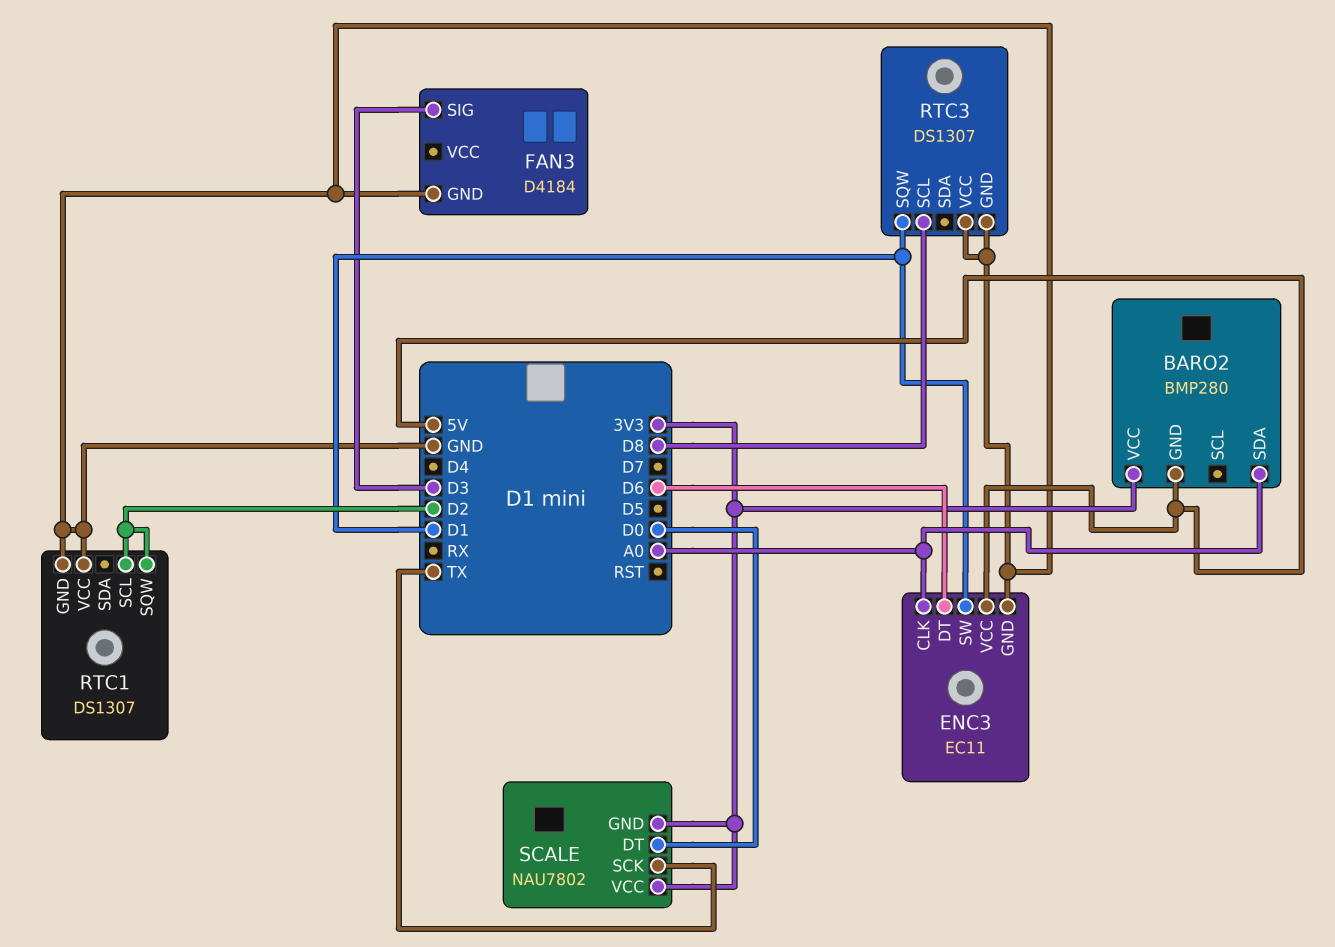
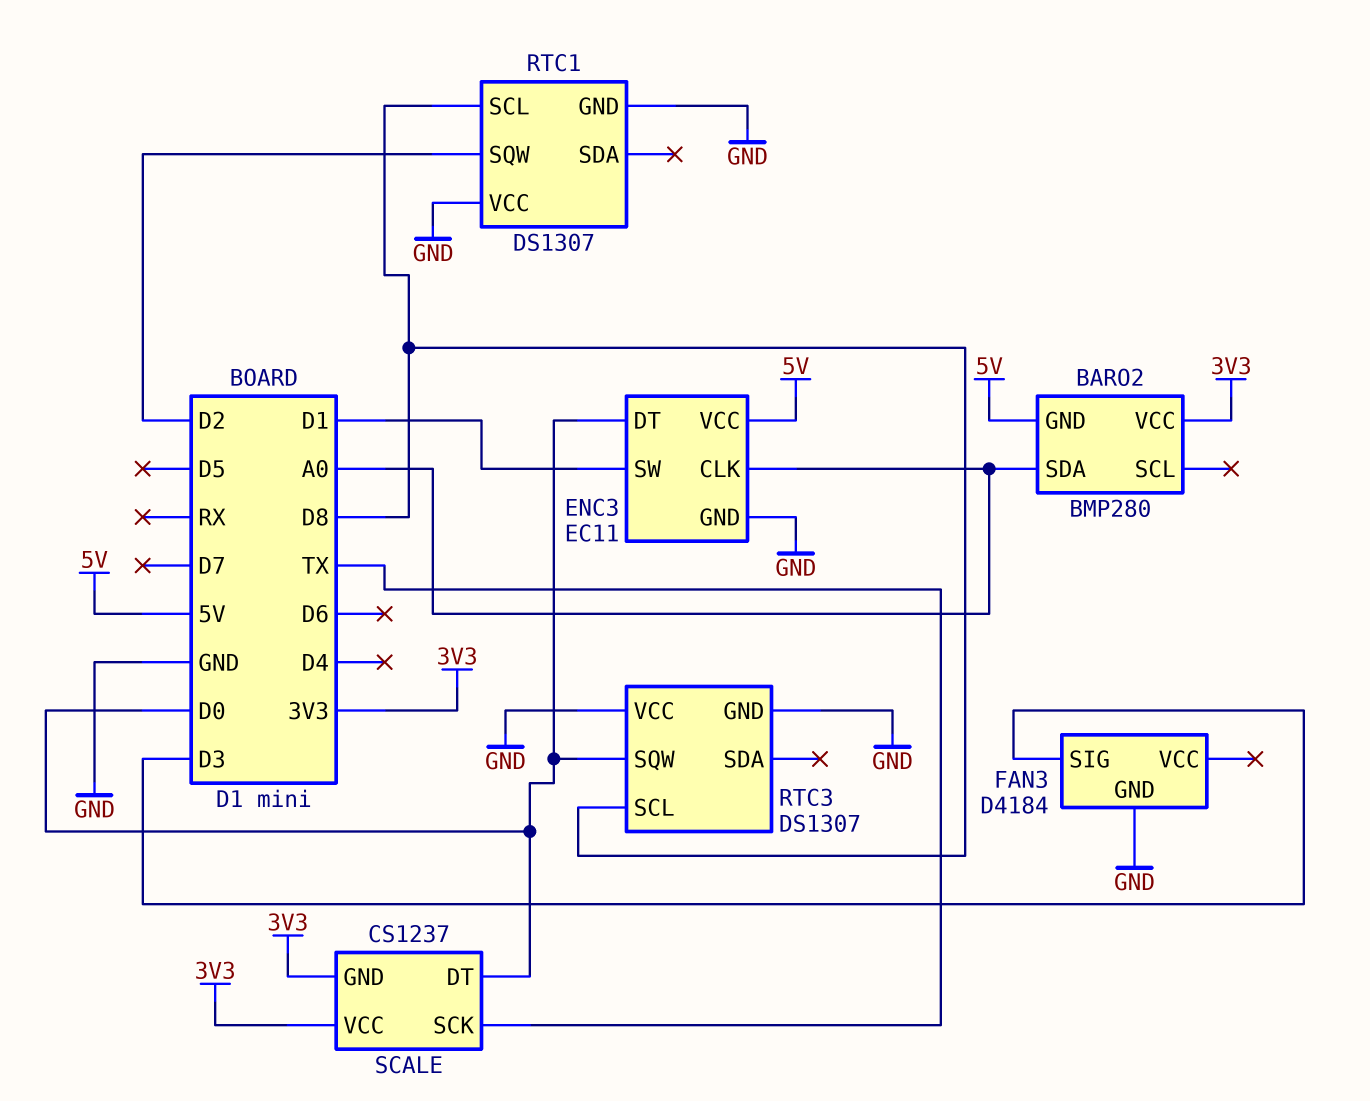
ENC3 pin DT: D6 -> D0
RTC1 pin SCL: D2 -> D8
RTC3 pin SQW: D1 -> D0
SCALE: NAU7802 -> CS1237

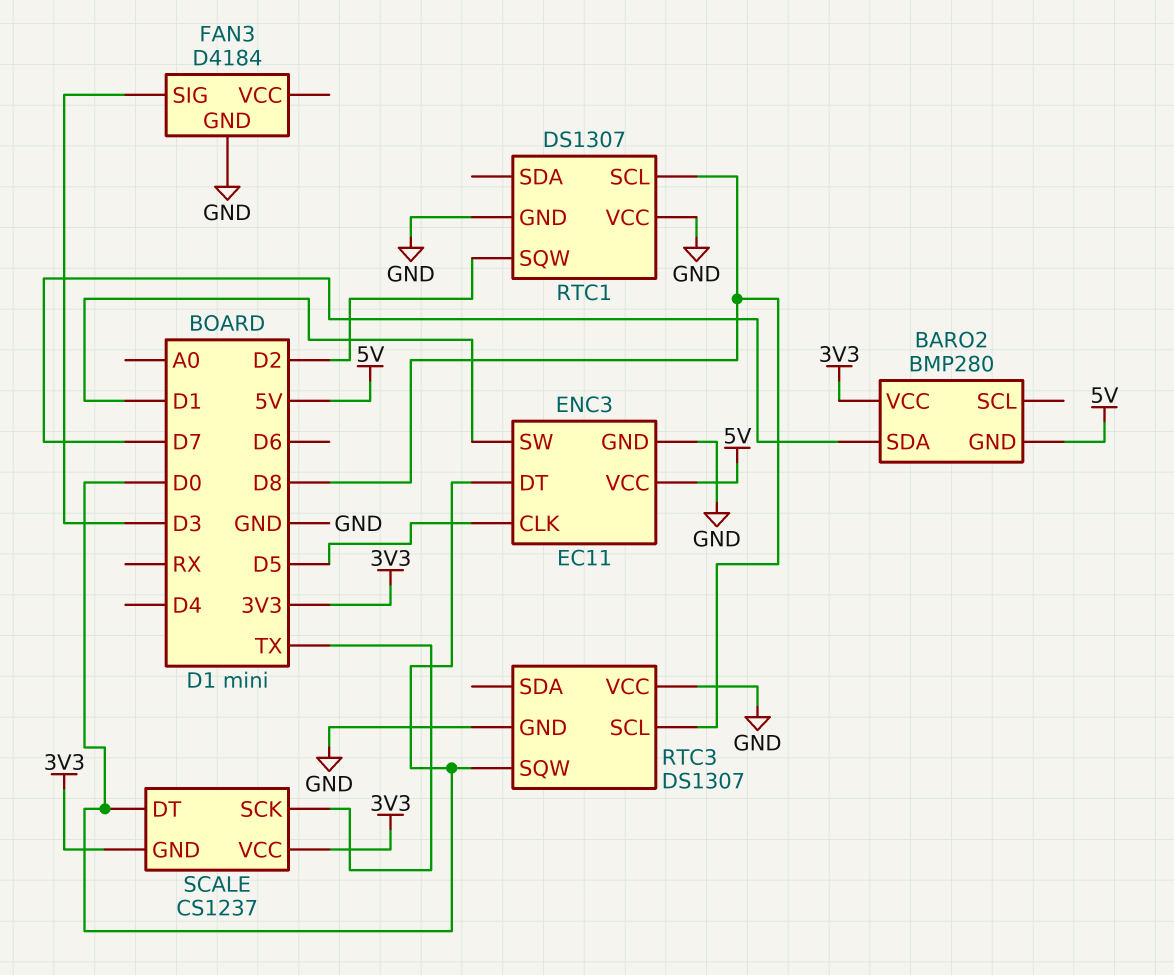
BARO2 pin SDA: A0 -> D7
ENC3 pin CLK: A0 -> D5

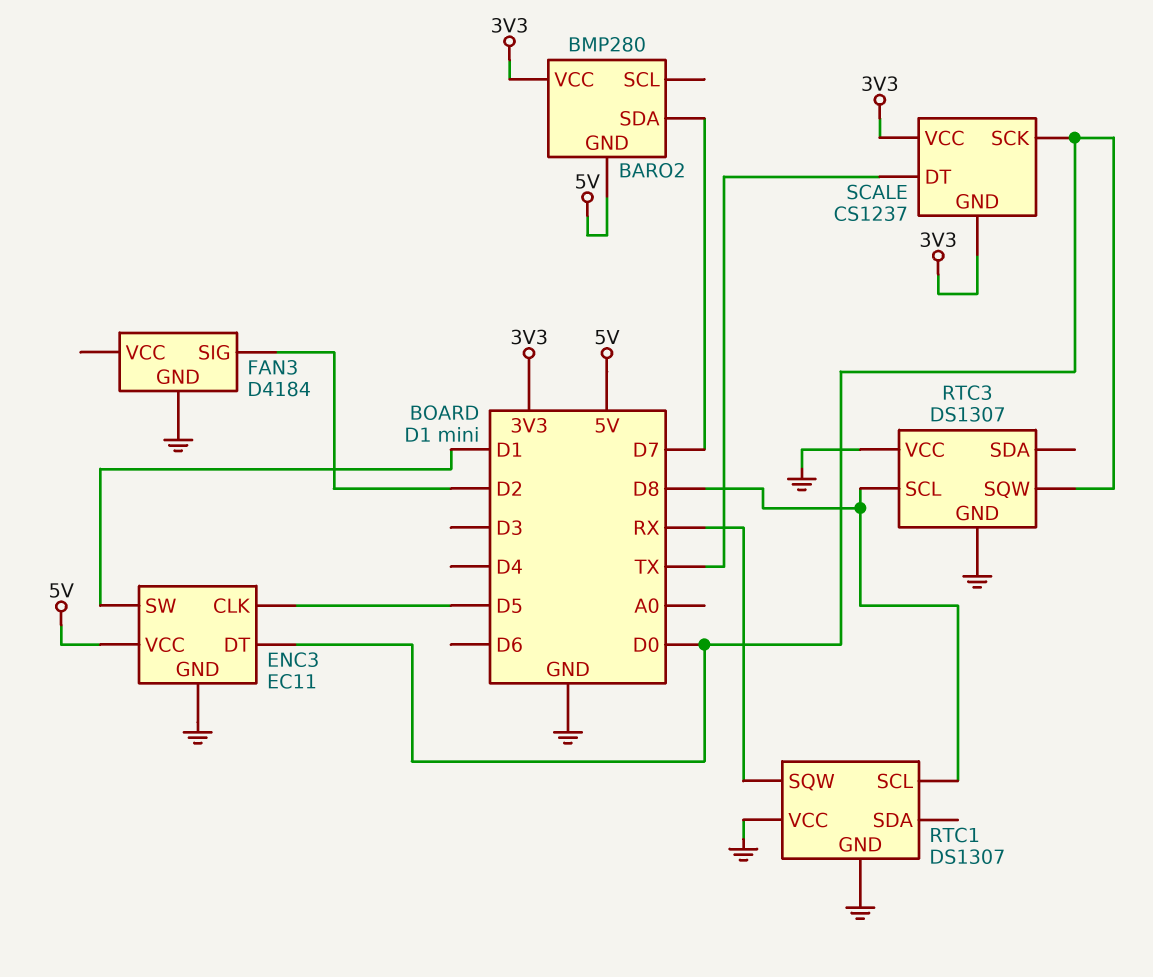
FAN3 pin SIG: D3 -> D2
RTC1 pin SQW: D2 -> RX
SCALE pin DT: D0 -> TX
SCALE pin SCK: TX -> D0

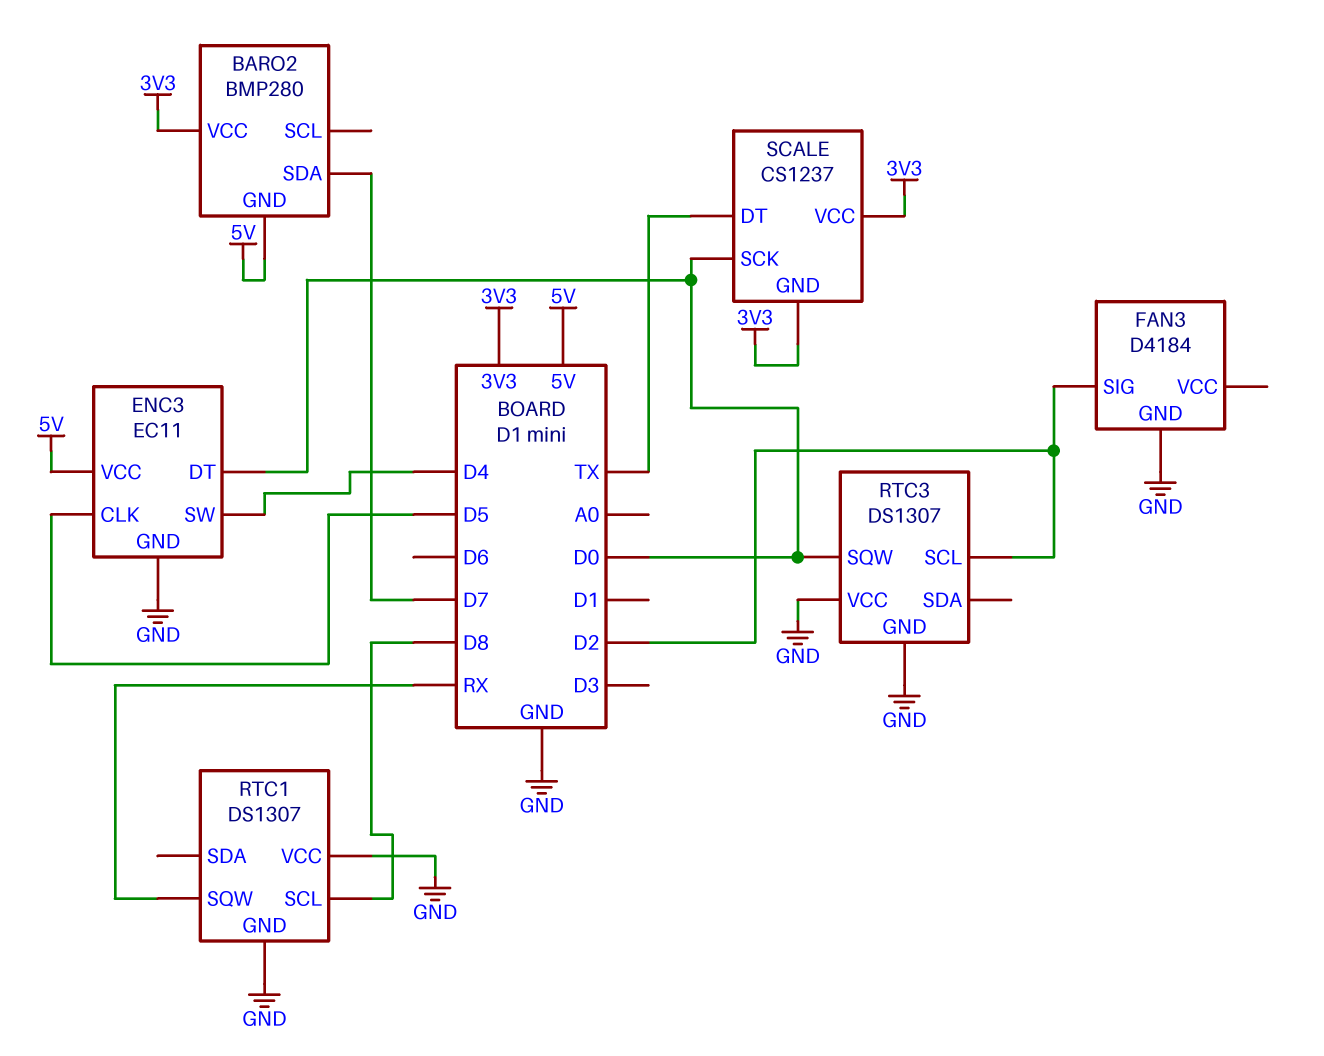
ENC3 pin SW: D1 -> D4
RTC3 pin SCL: D8 -> D2

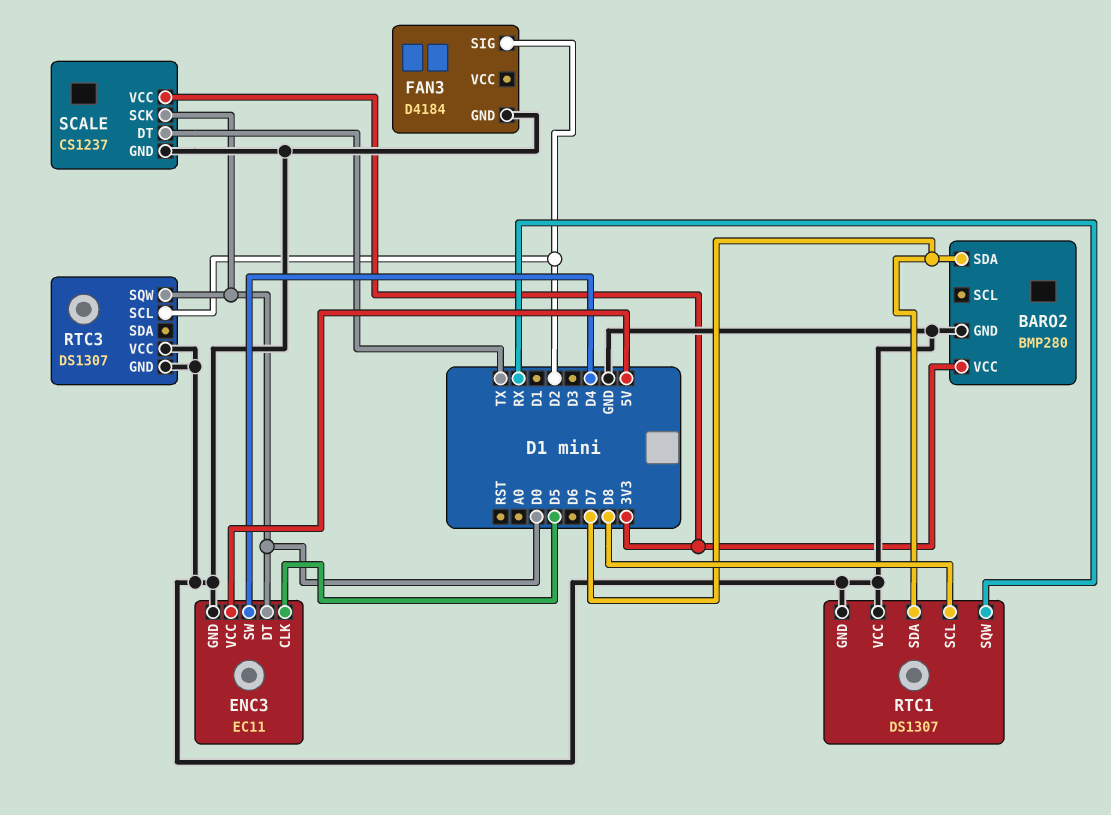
BARO2 pin GND: 5V -> GND
RTC1 pin SDA: none -> D7
SCALE pin GND: 3V3 -> GND

